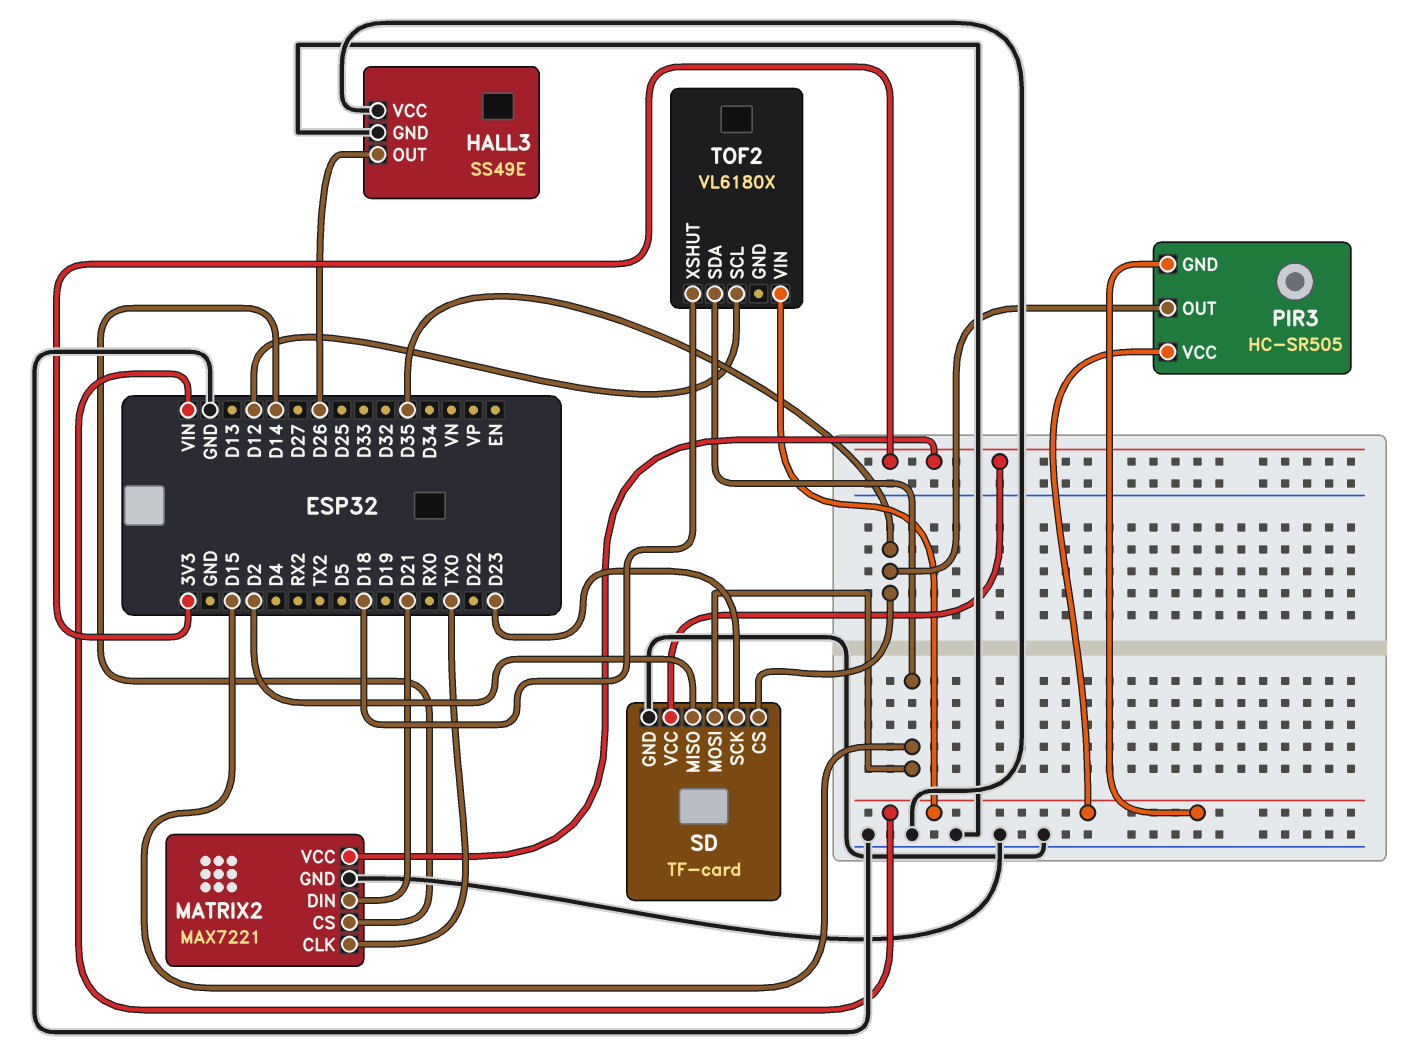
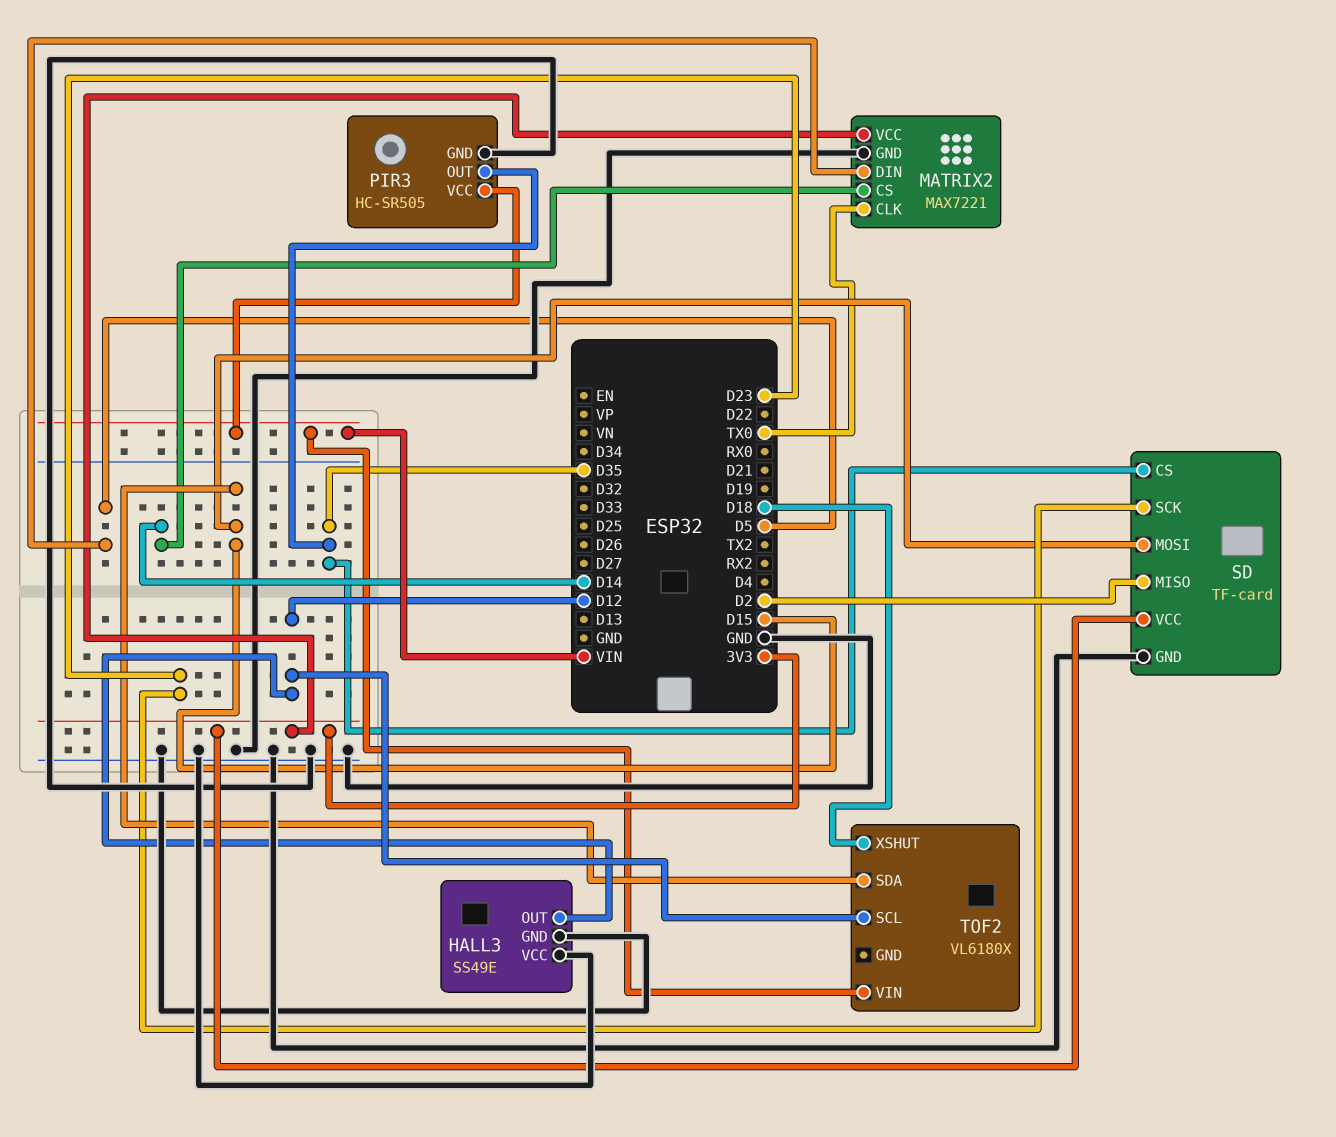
HALL3 pin OUT: D26 -> D12
MATRIX2 pin DIN: D21 -> D5
PIR3 pin GND: VIN -> GND

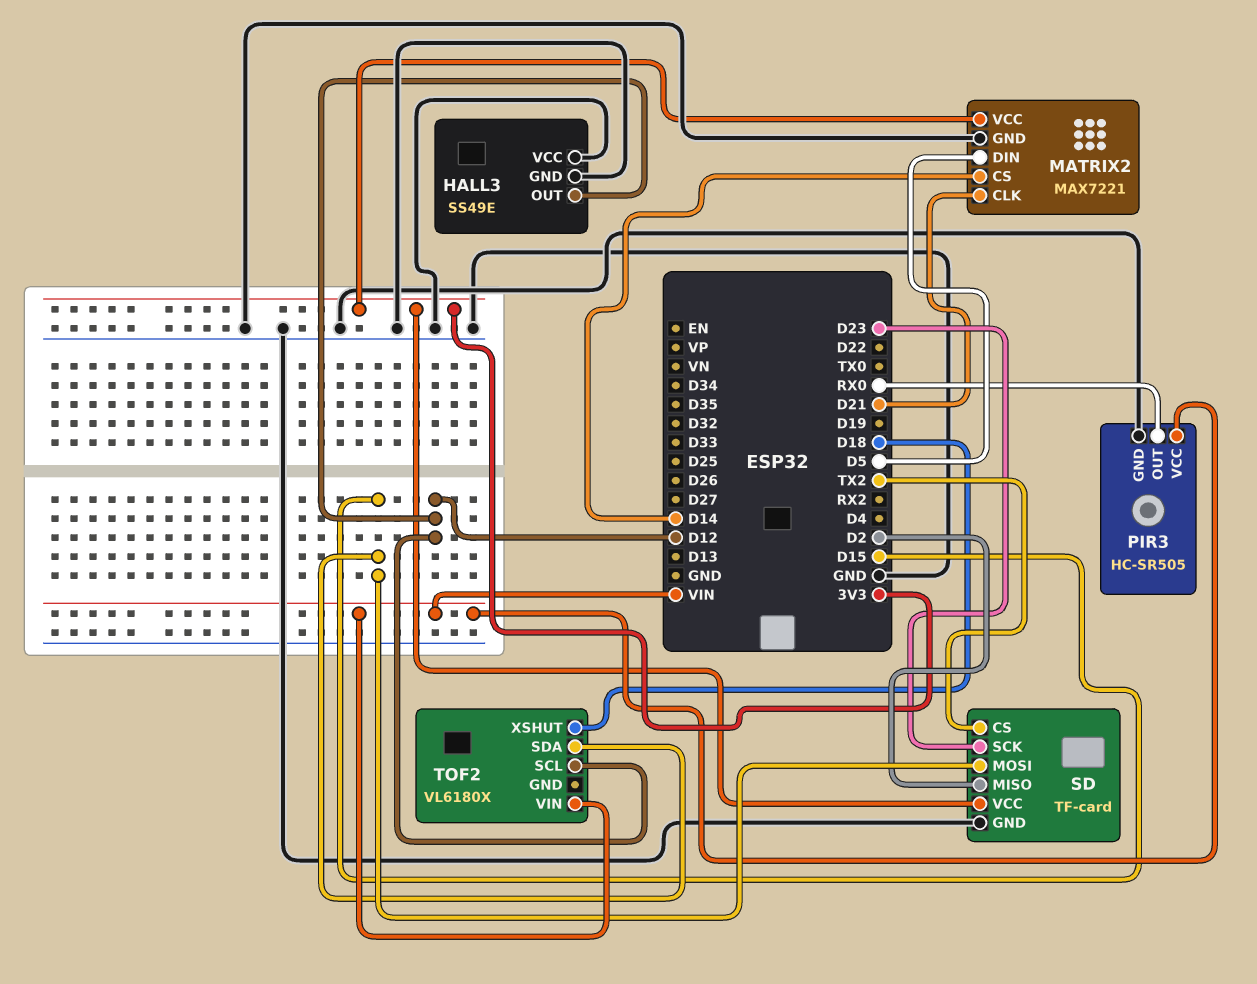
MATRIX2 pin CLK: TX0 -> D21
PIR3 pin OUT: D35 -> RX0
SD pin CS: D35 -> TX2

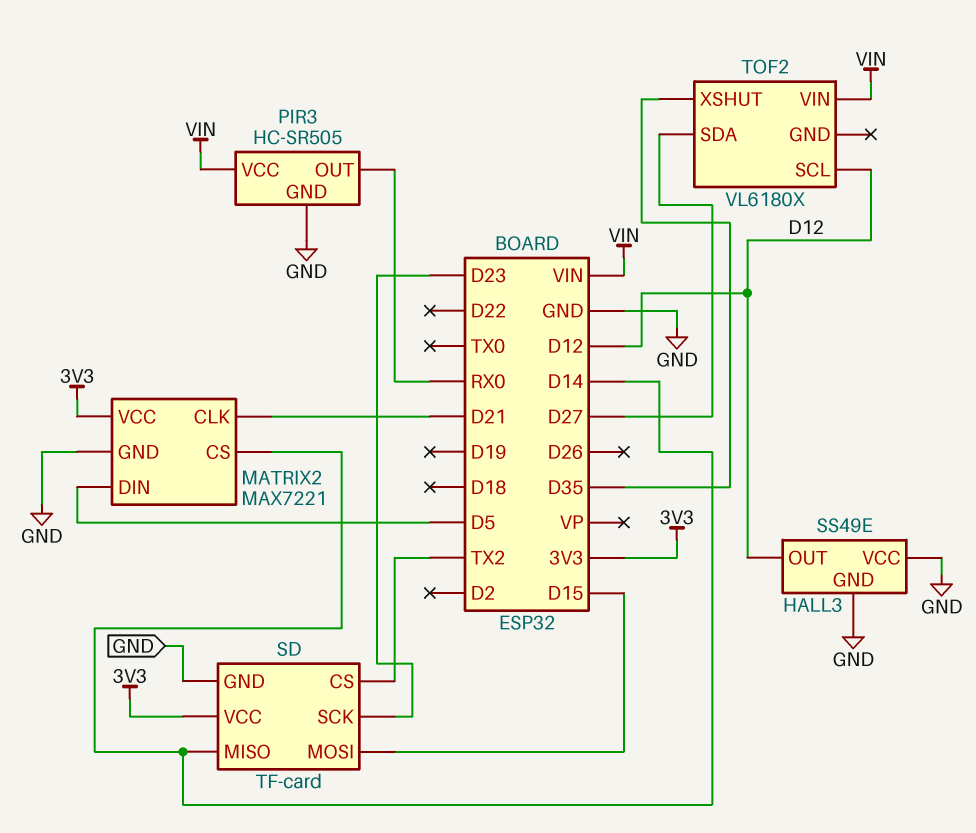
SD pin MISO: D2 -> D14
TOF2 pin SDA: D15 -> D27
TOF2 pin XSHUT: D18 -> D35

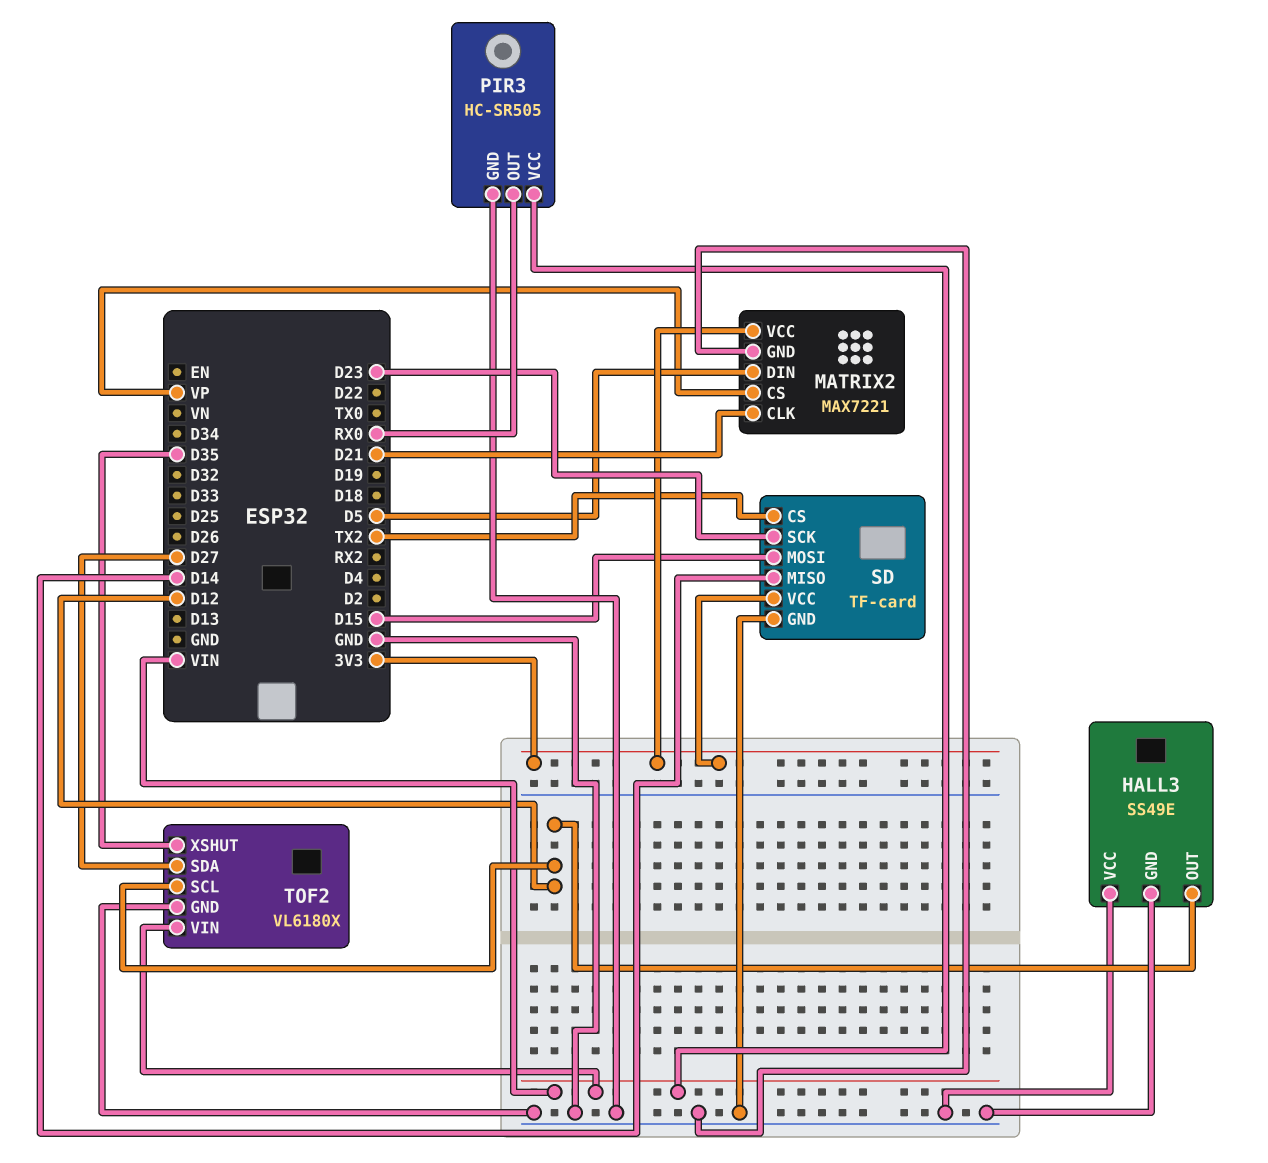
MATRIX2 pin CS: D14 -> VP
TOF2 pin GND: none -> GND

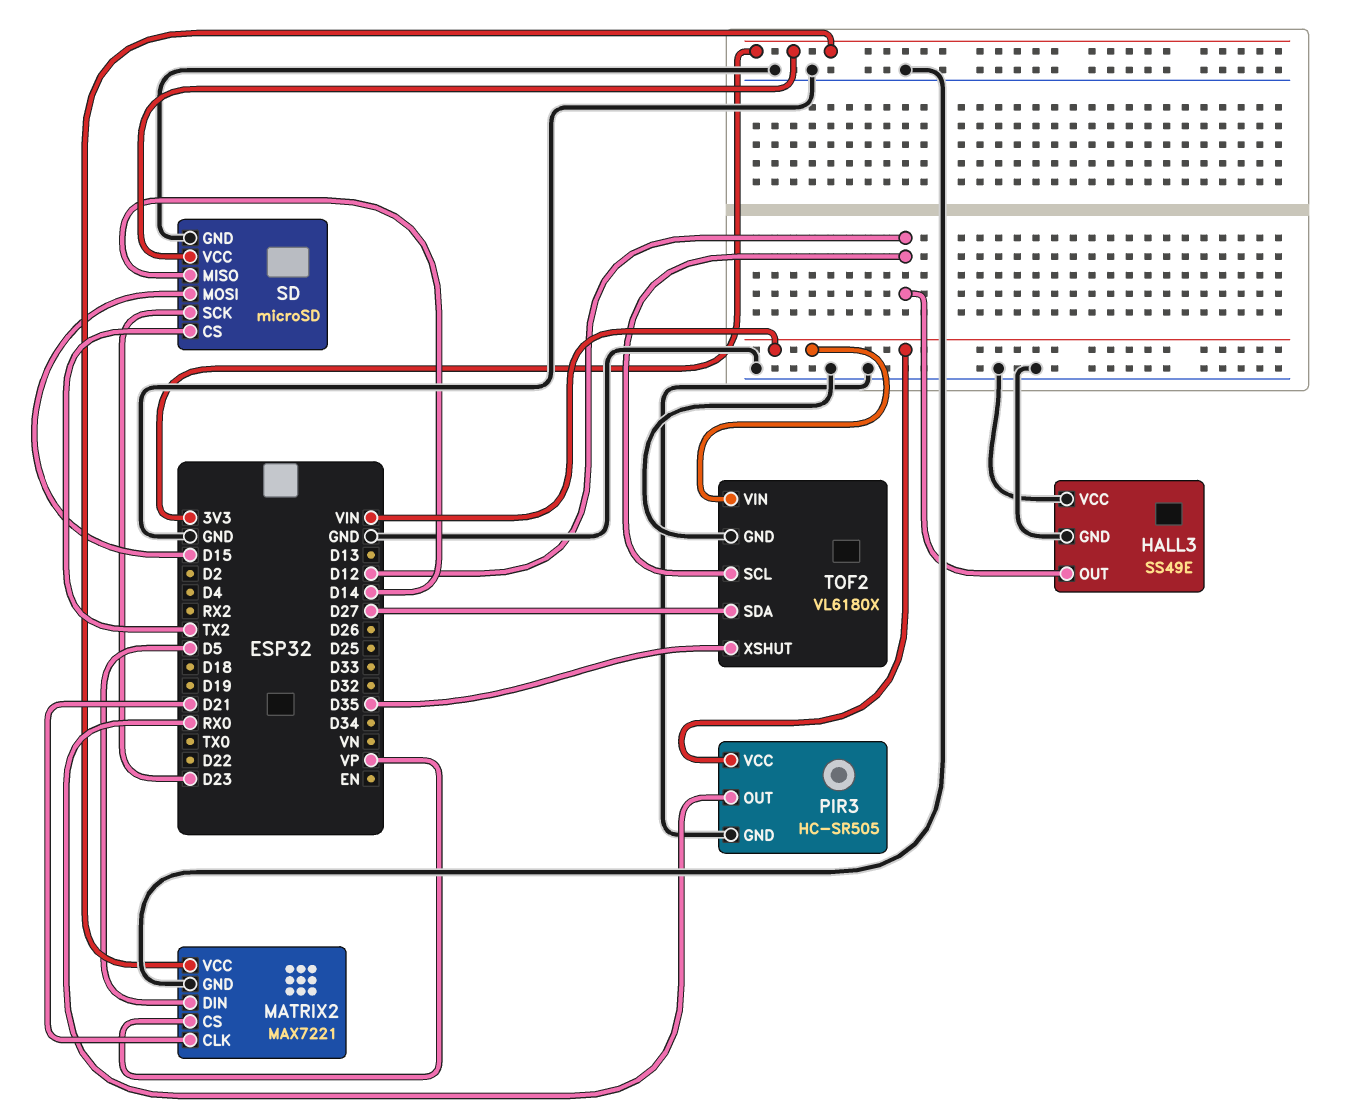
SD: TF-card -> microSD

